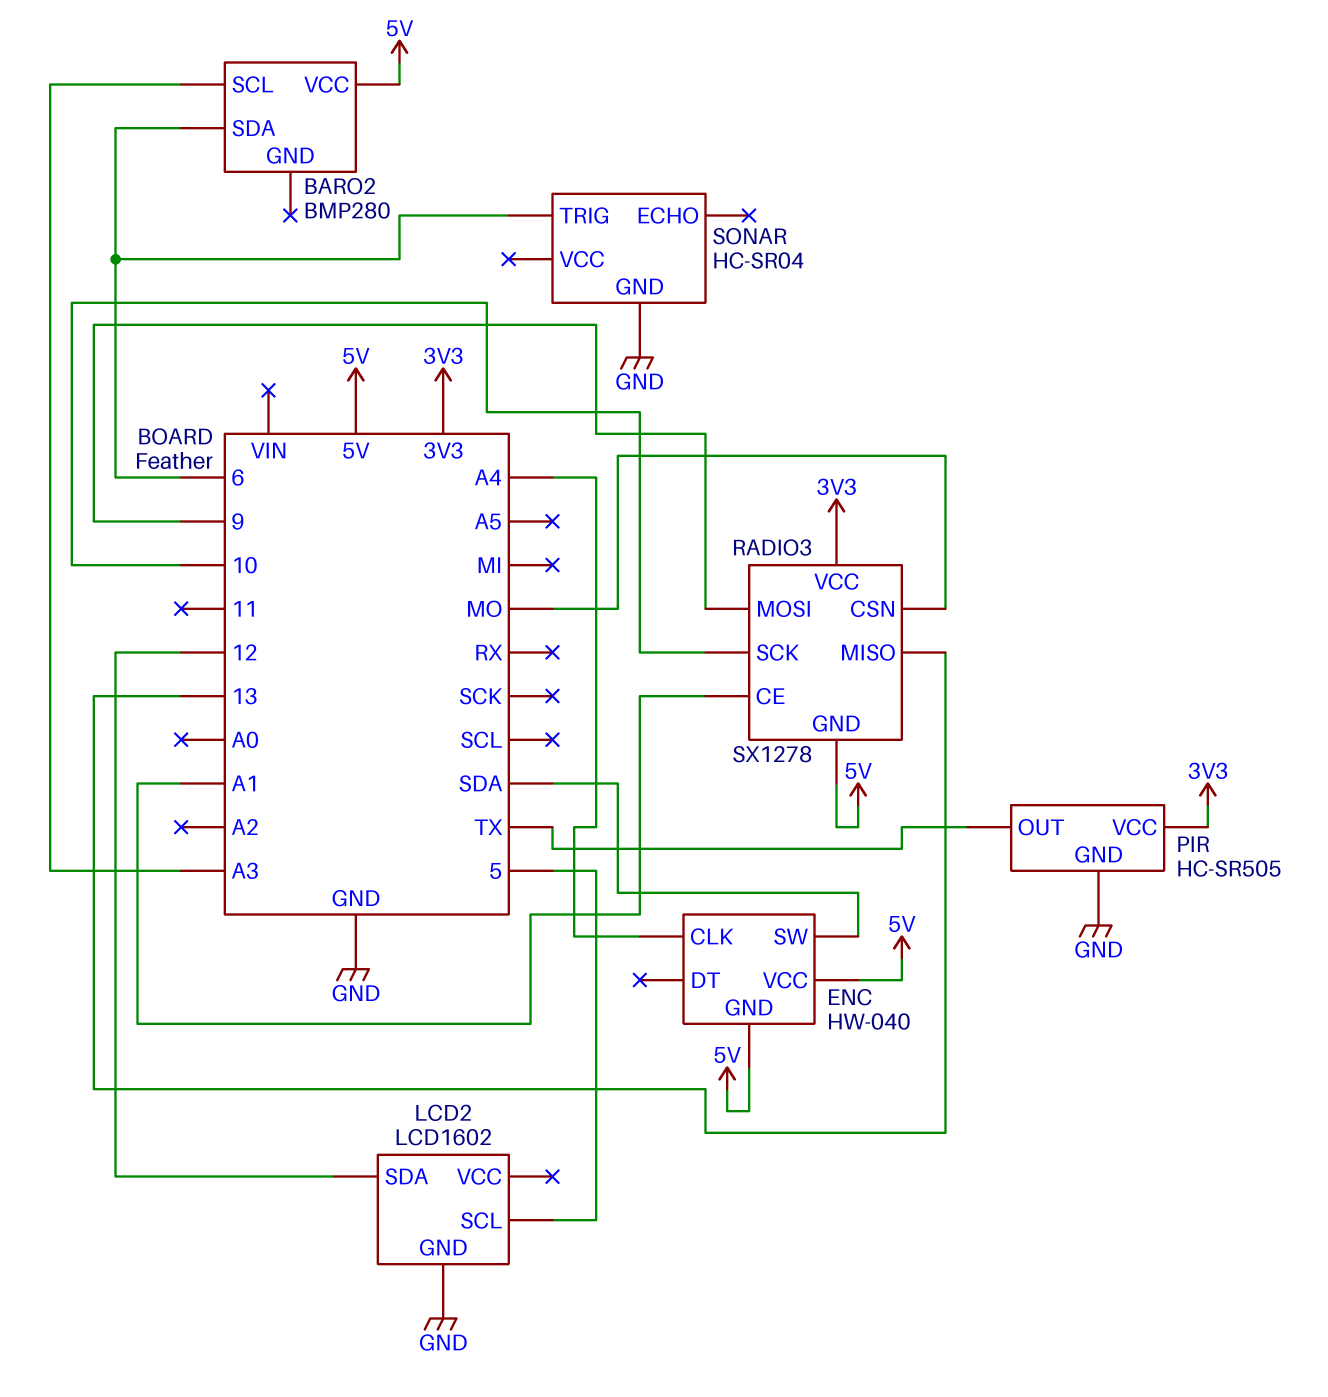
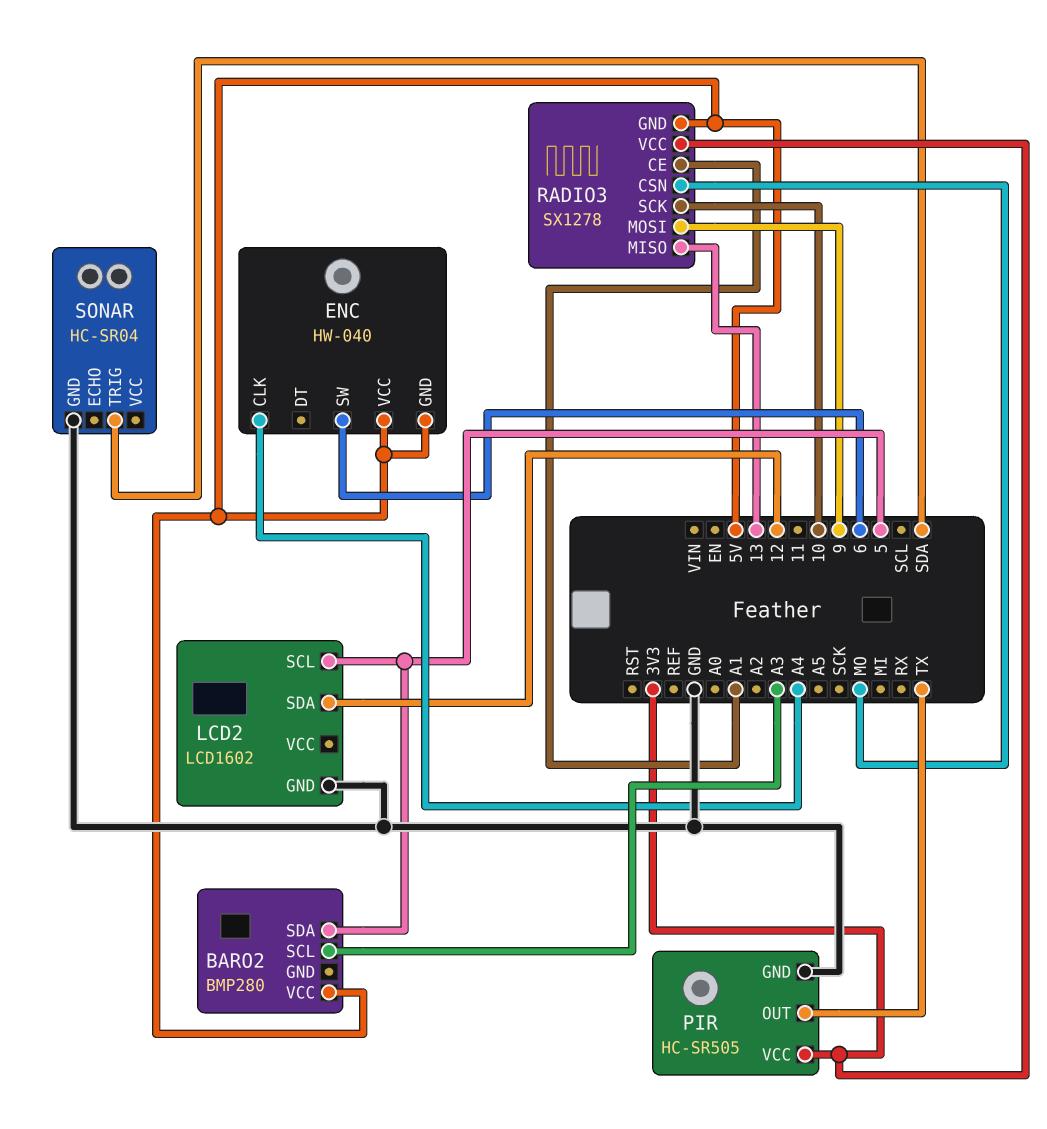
BARO2 pin SDA: 6 -> 5
ENC pin SW: SDA -> 6
SONAR pin TRIG: 6 -> SDA

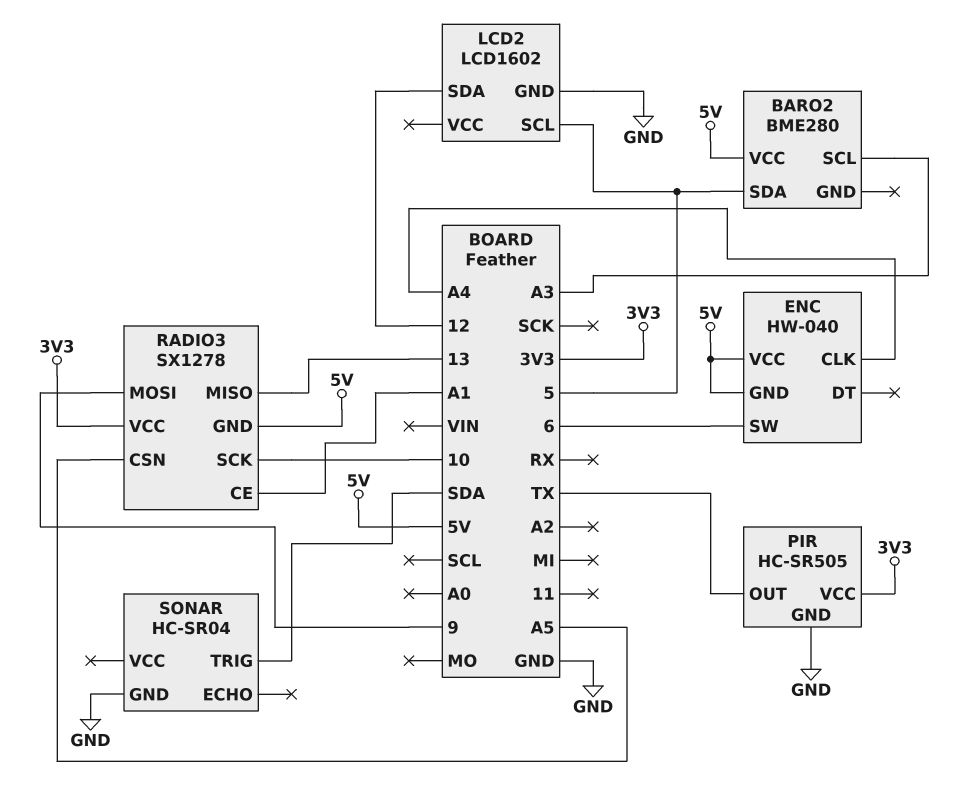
BARO2: BMP280 -> BME280
RADIO3 pin CSN: MO -> A5

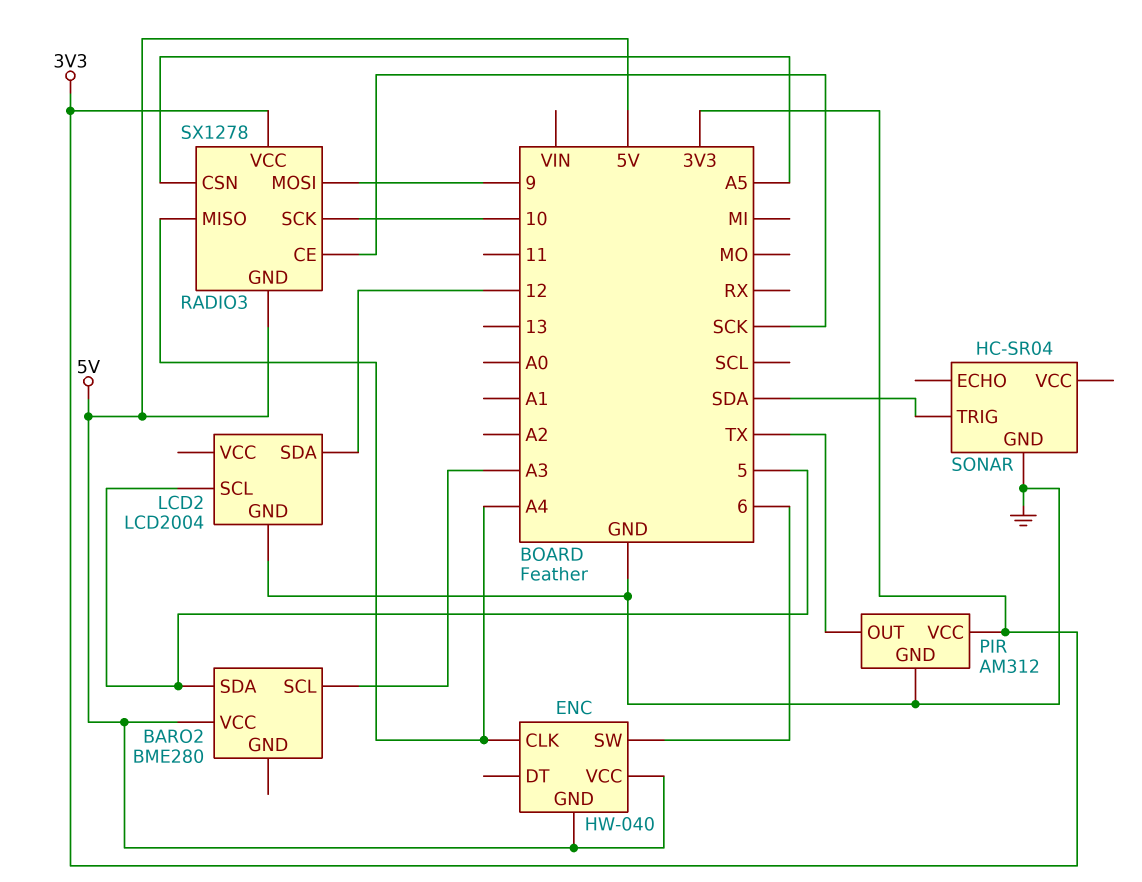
LCD2: LCD1602 -> LCD2004
PIR: HC-SR505 -> AM312
RADIO3 pin CE: A1 -> SCK
RADIO3 pin MISO: 13 -> A4

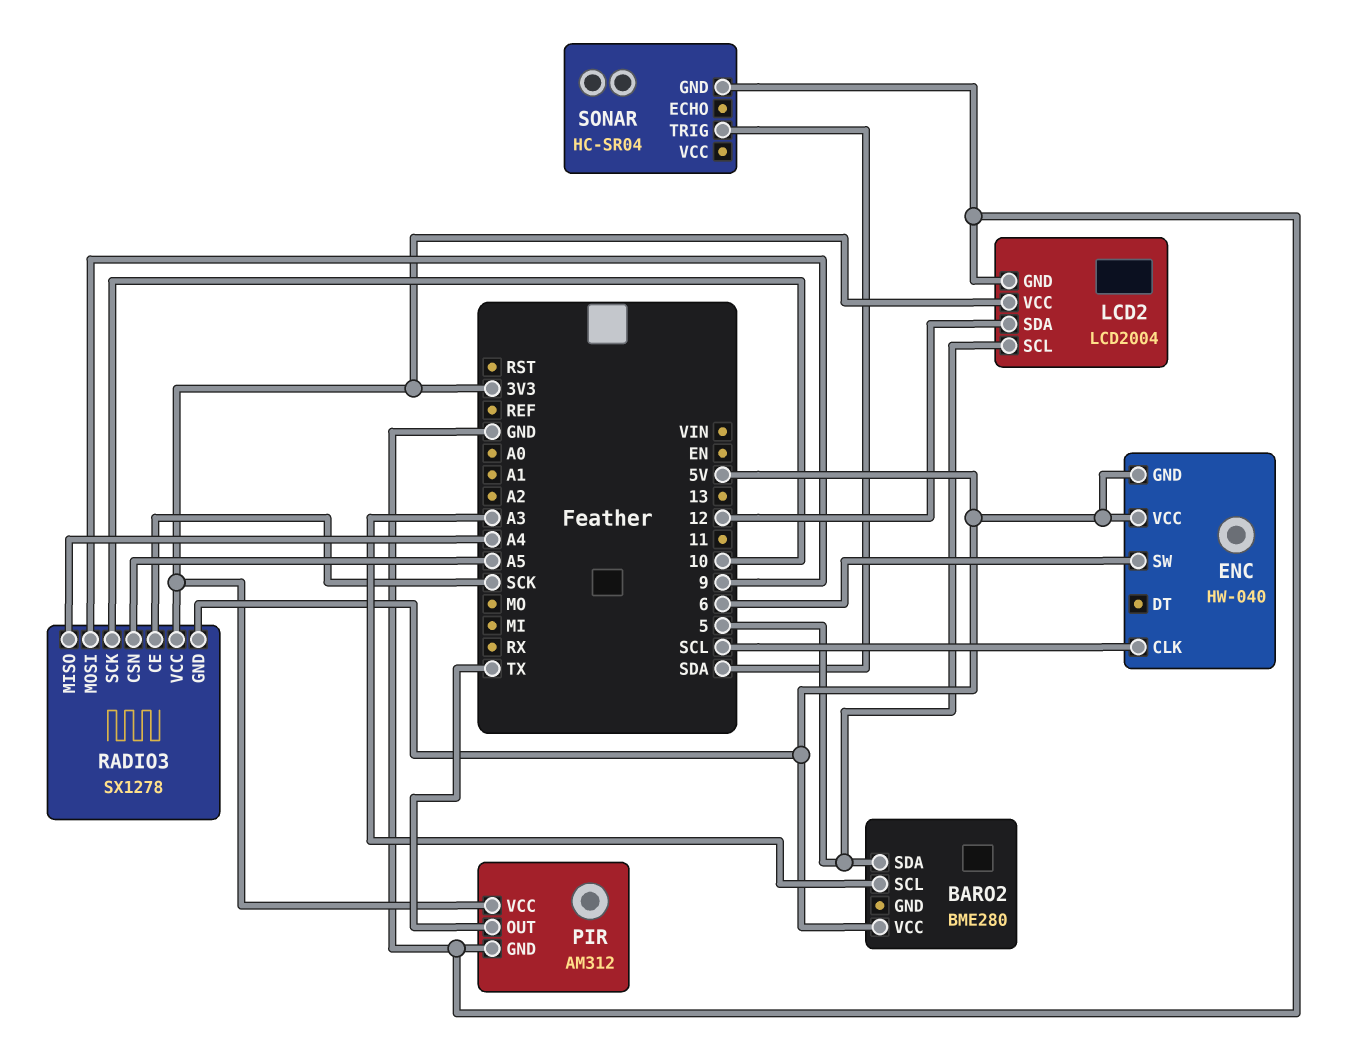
ENC pin CLK: A4 -> SCL
LCD2 pin VCC: none -> 3V3

